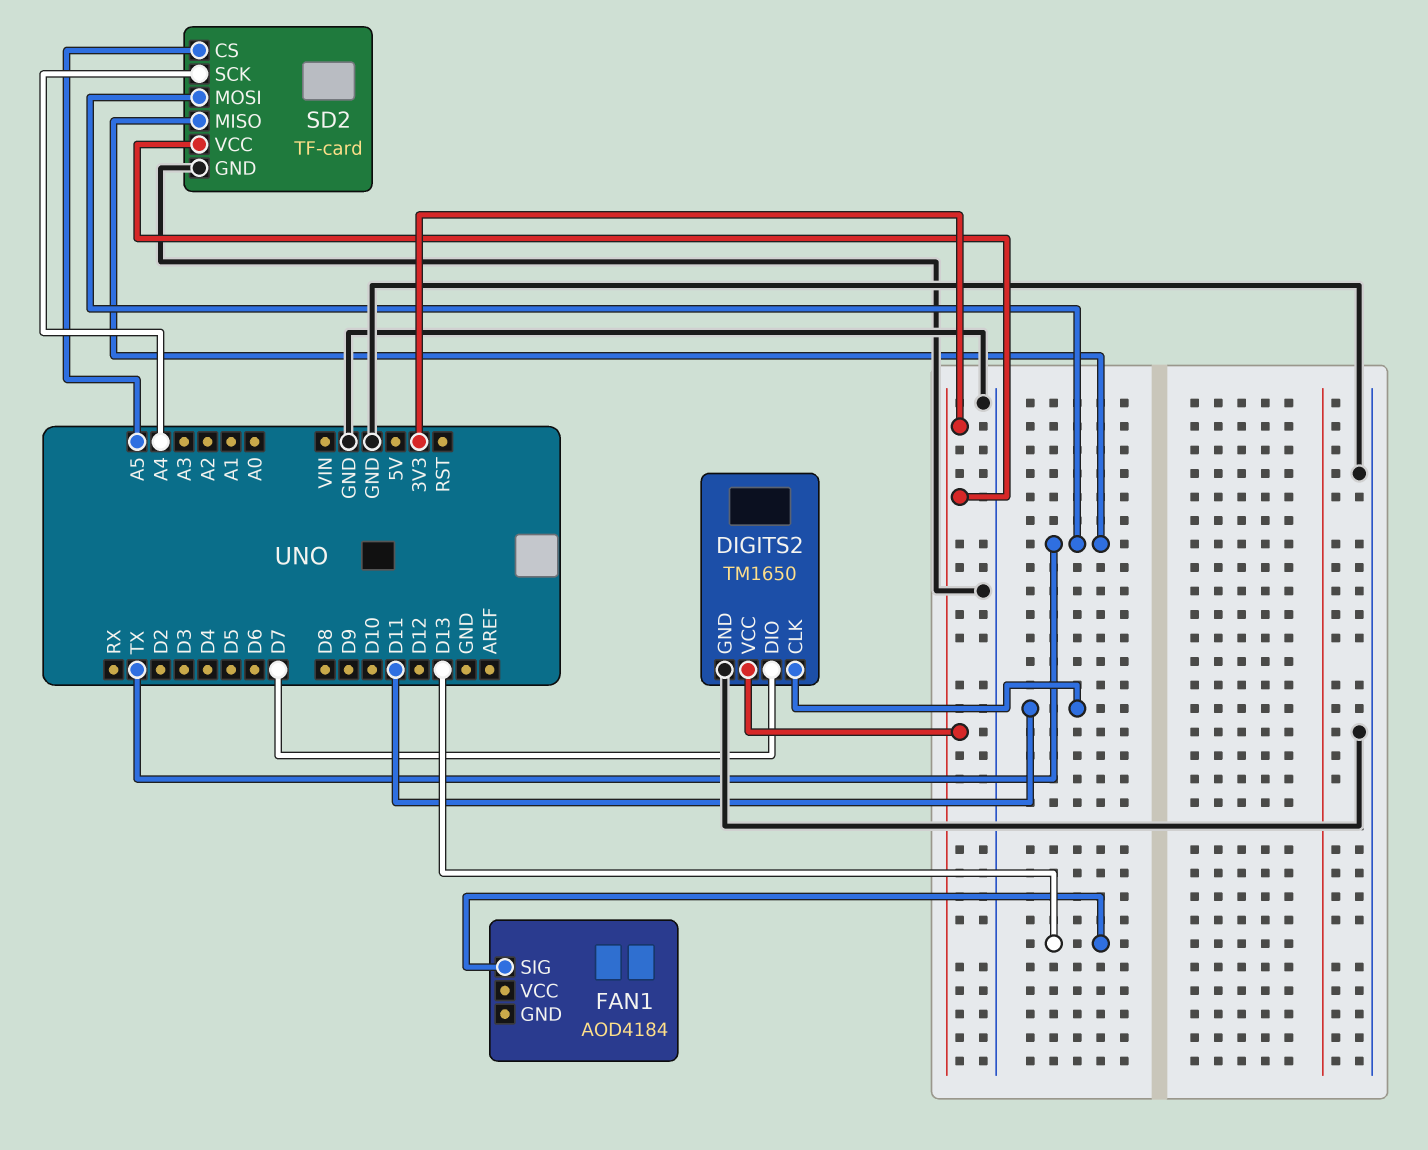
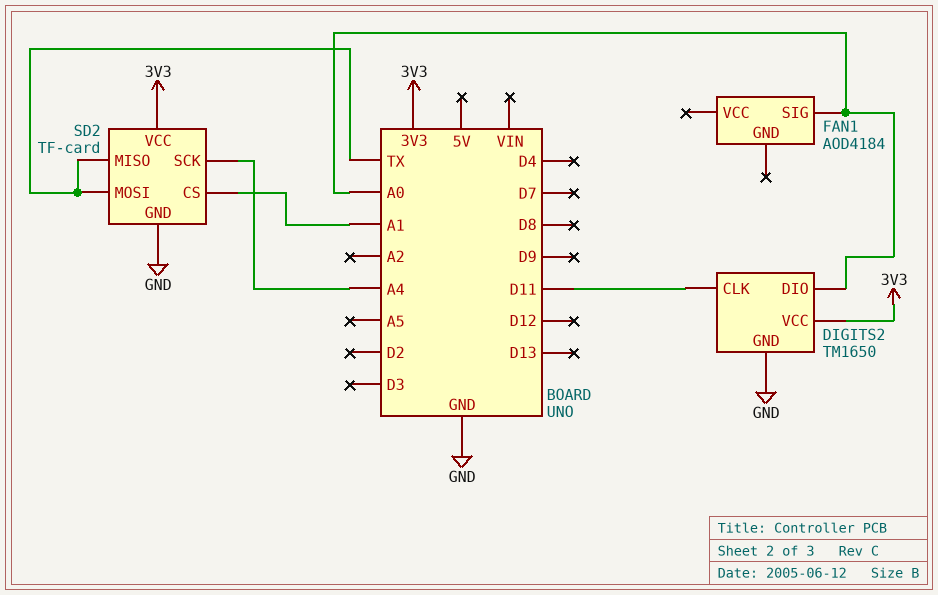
DIGITS2 pin DIO: D7 -> A0
FAN1 pin SIG: D13 -> A0
SD2 pin CS: A5 -> A1

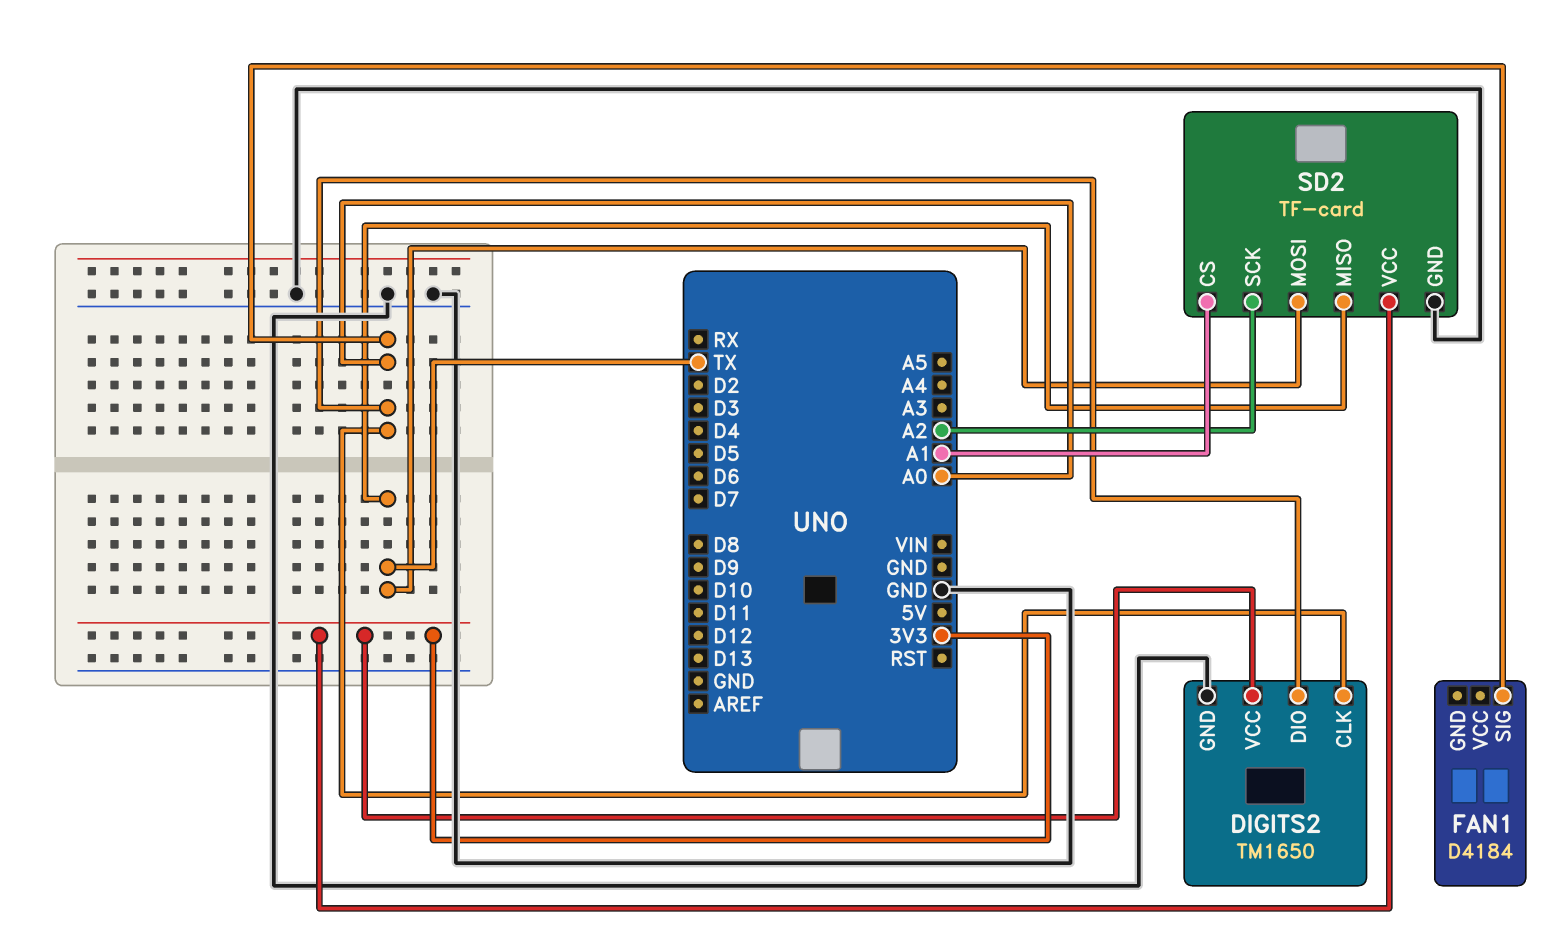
DIGITS2 pin CLK: D11 -> A0
FAN1: AOD4184 -> D4184
SD2 pin SCK: A4 -> A2

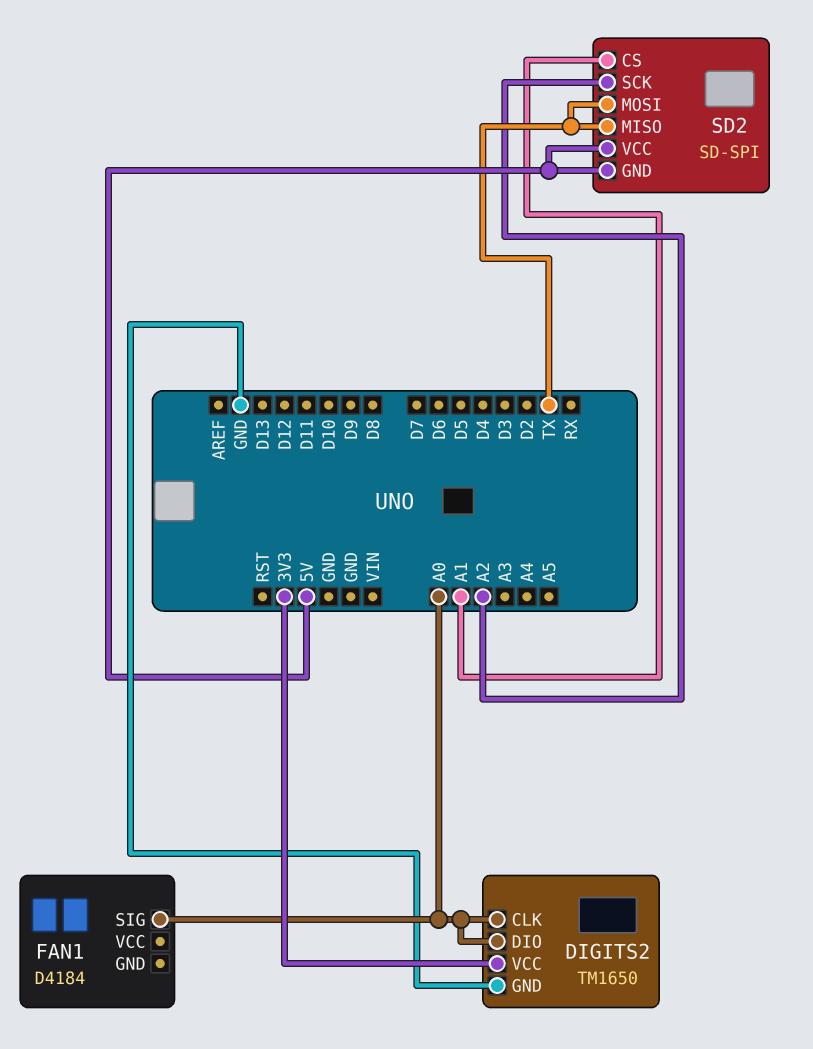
SD2: TF-card -> SD-SPI
SD2 pin GND: GND -> 5V
SD2 pin VCC: 3V3 -> 5V

